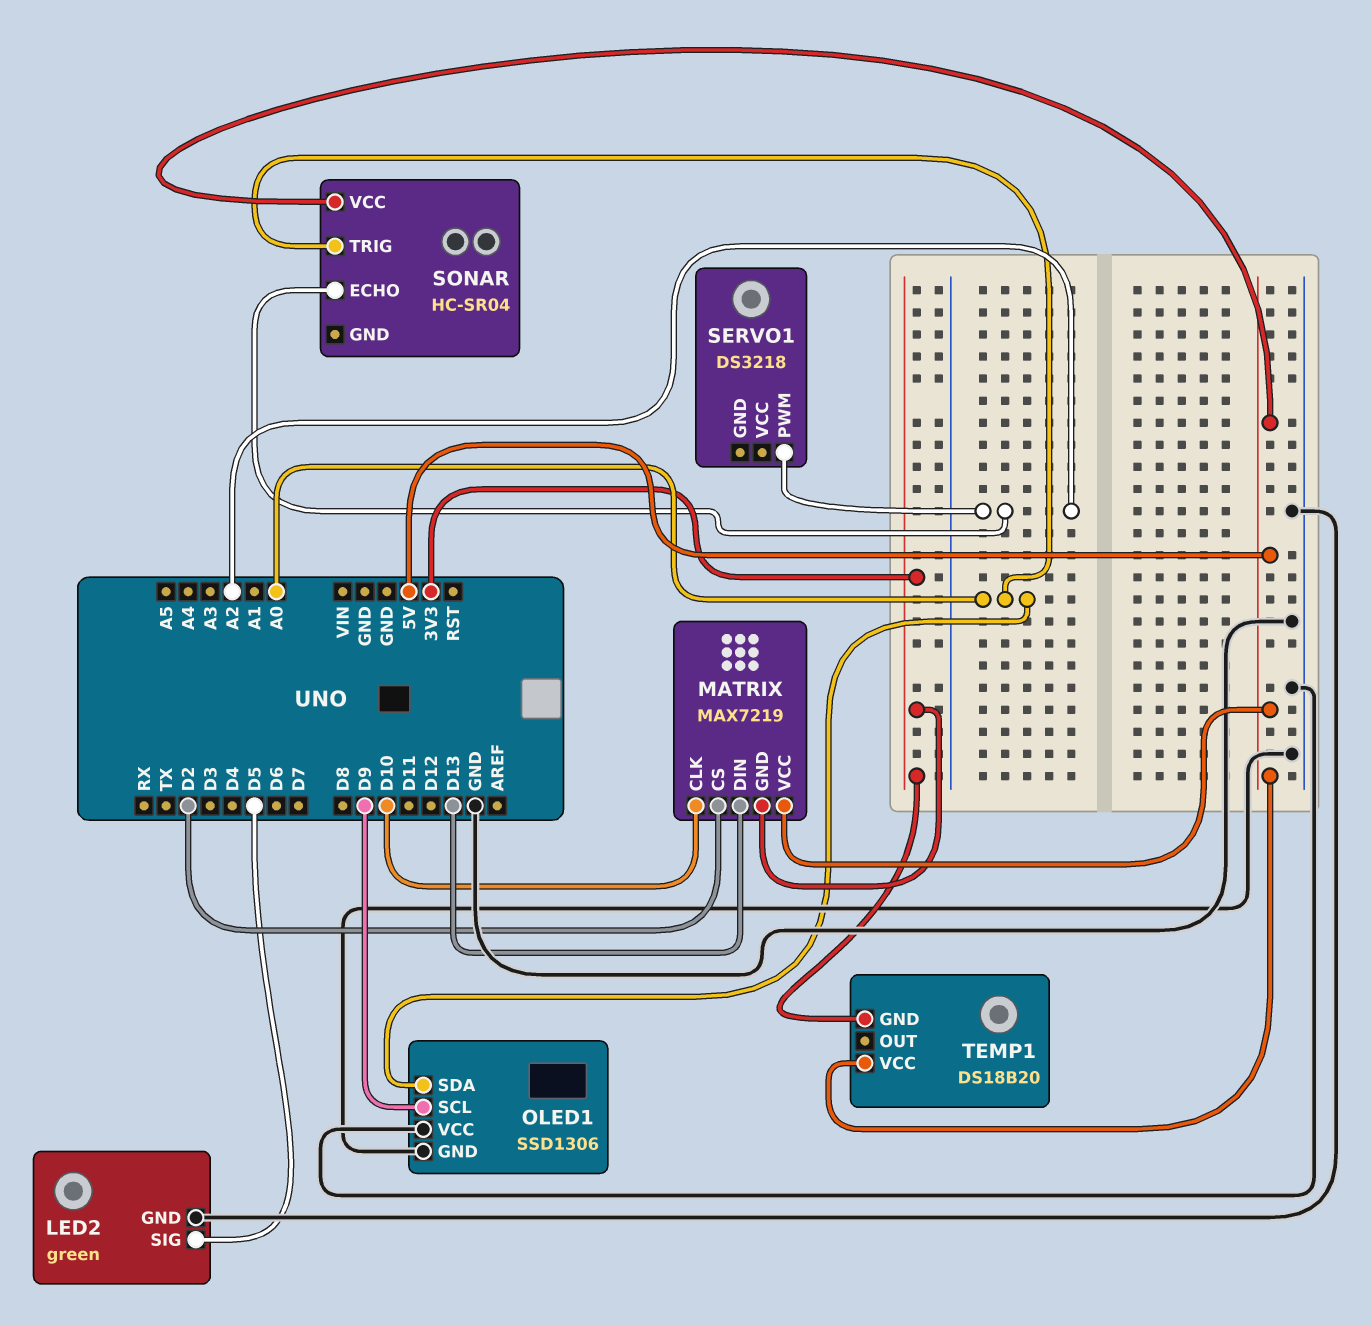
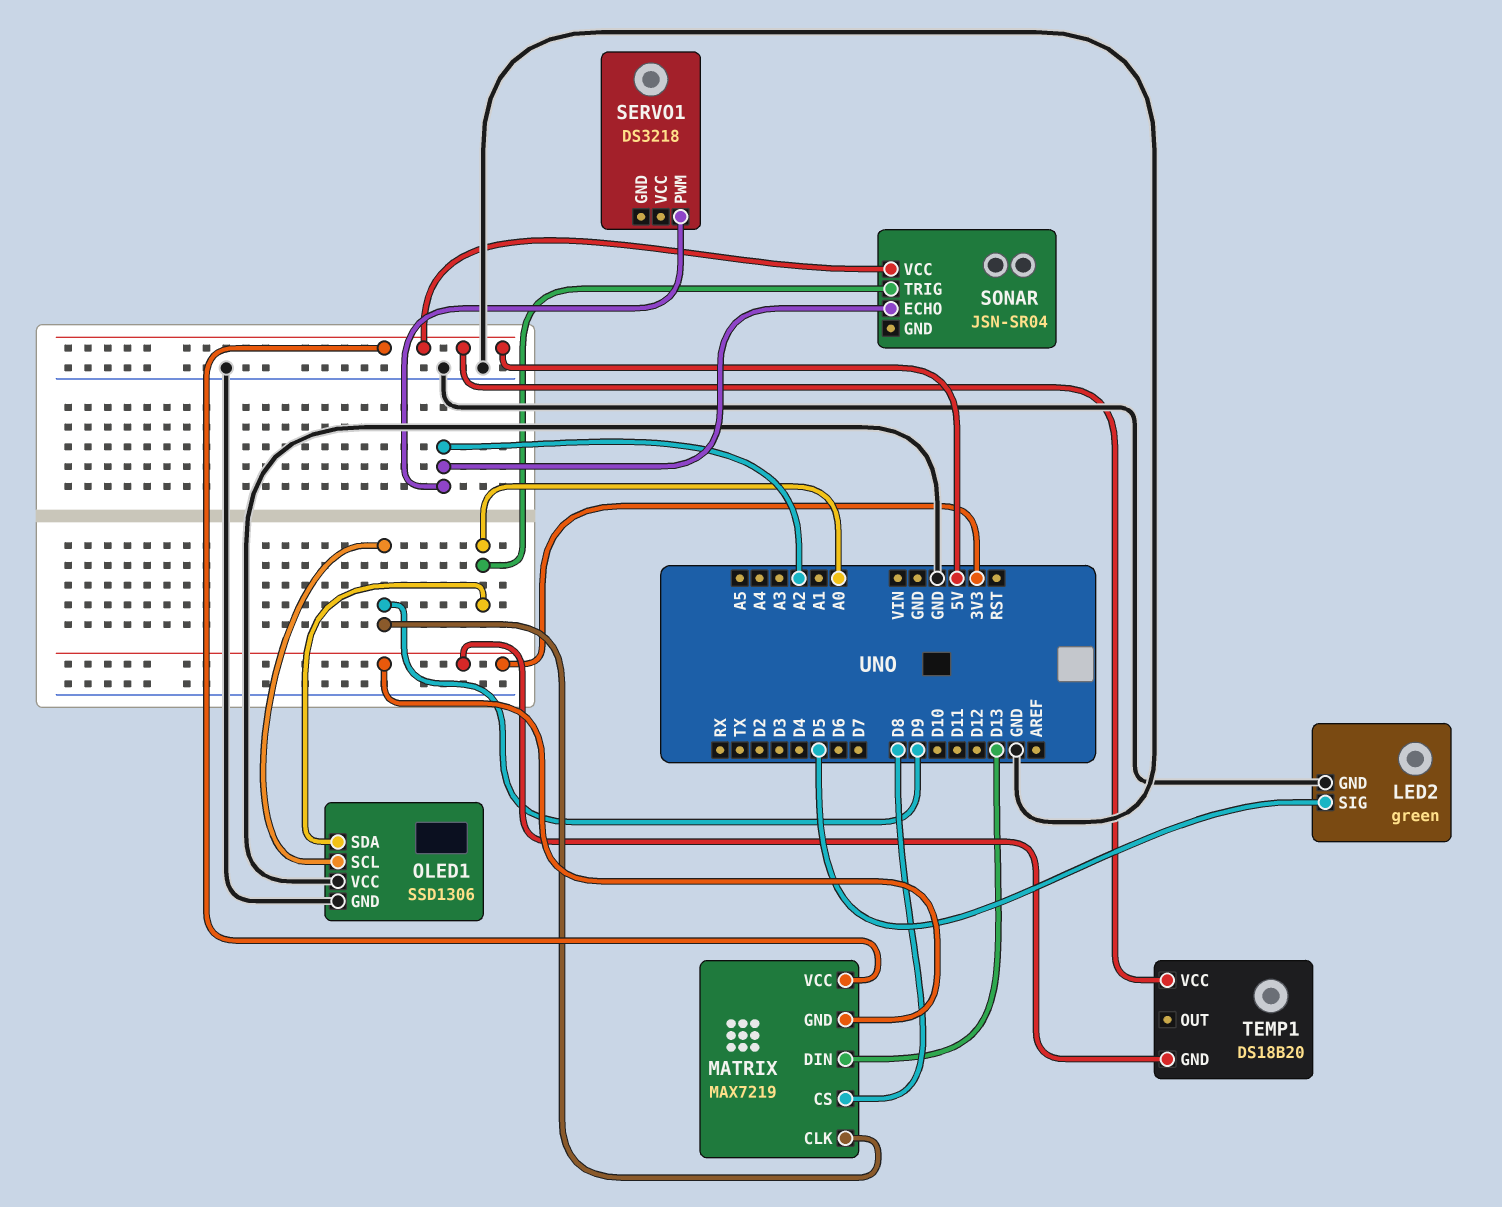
MATRIX pin CLK: D10 -> D9
MATRIX pin CS: D2 -> D8
SONAR: HC-SR04 -> JSN-SR04

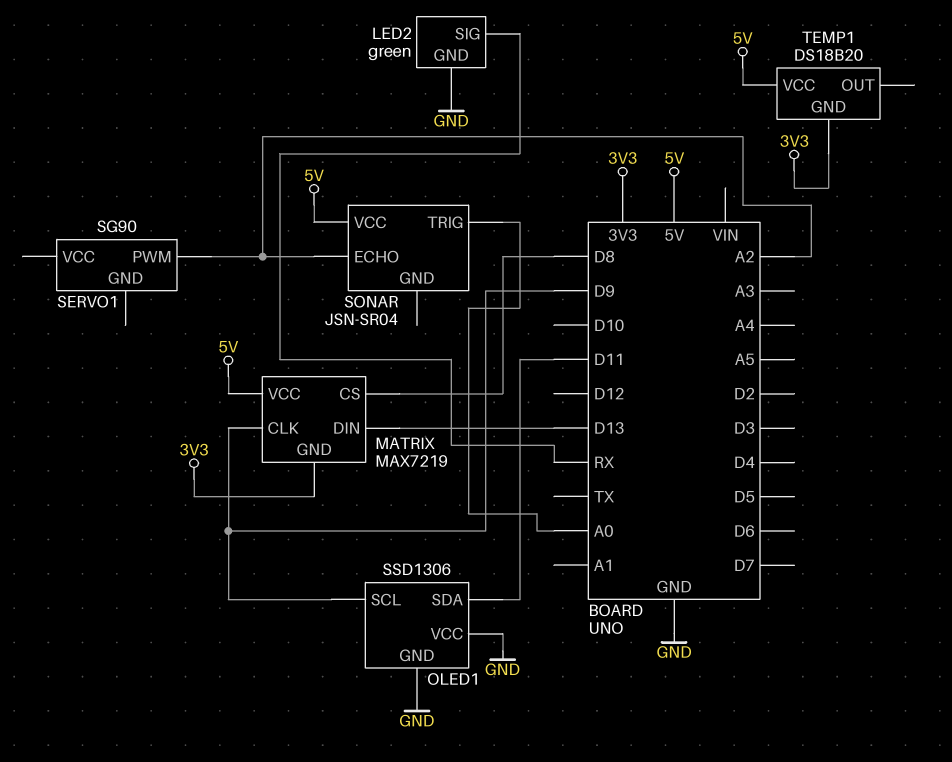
LED2 pin SIG: D5 -> RX
OLED1 pin SDA: A0 -> D11
SERVO1: DS3218 -> SG90

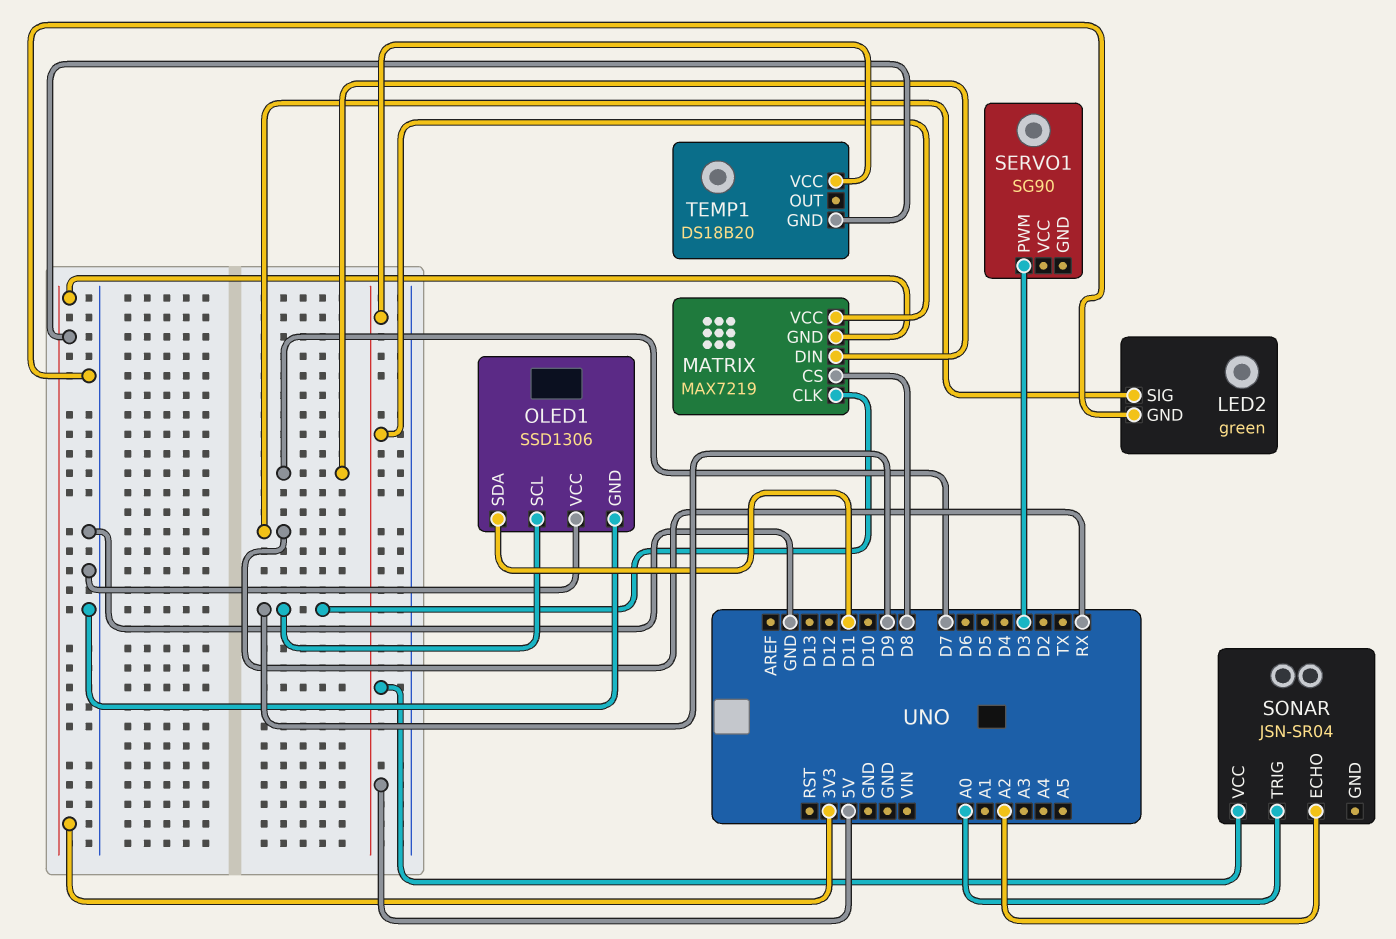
MATRIX pin DIN: D13 -> D7
SERVO1 pin PWM: A2 -> D3

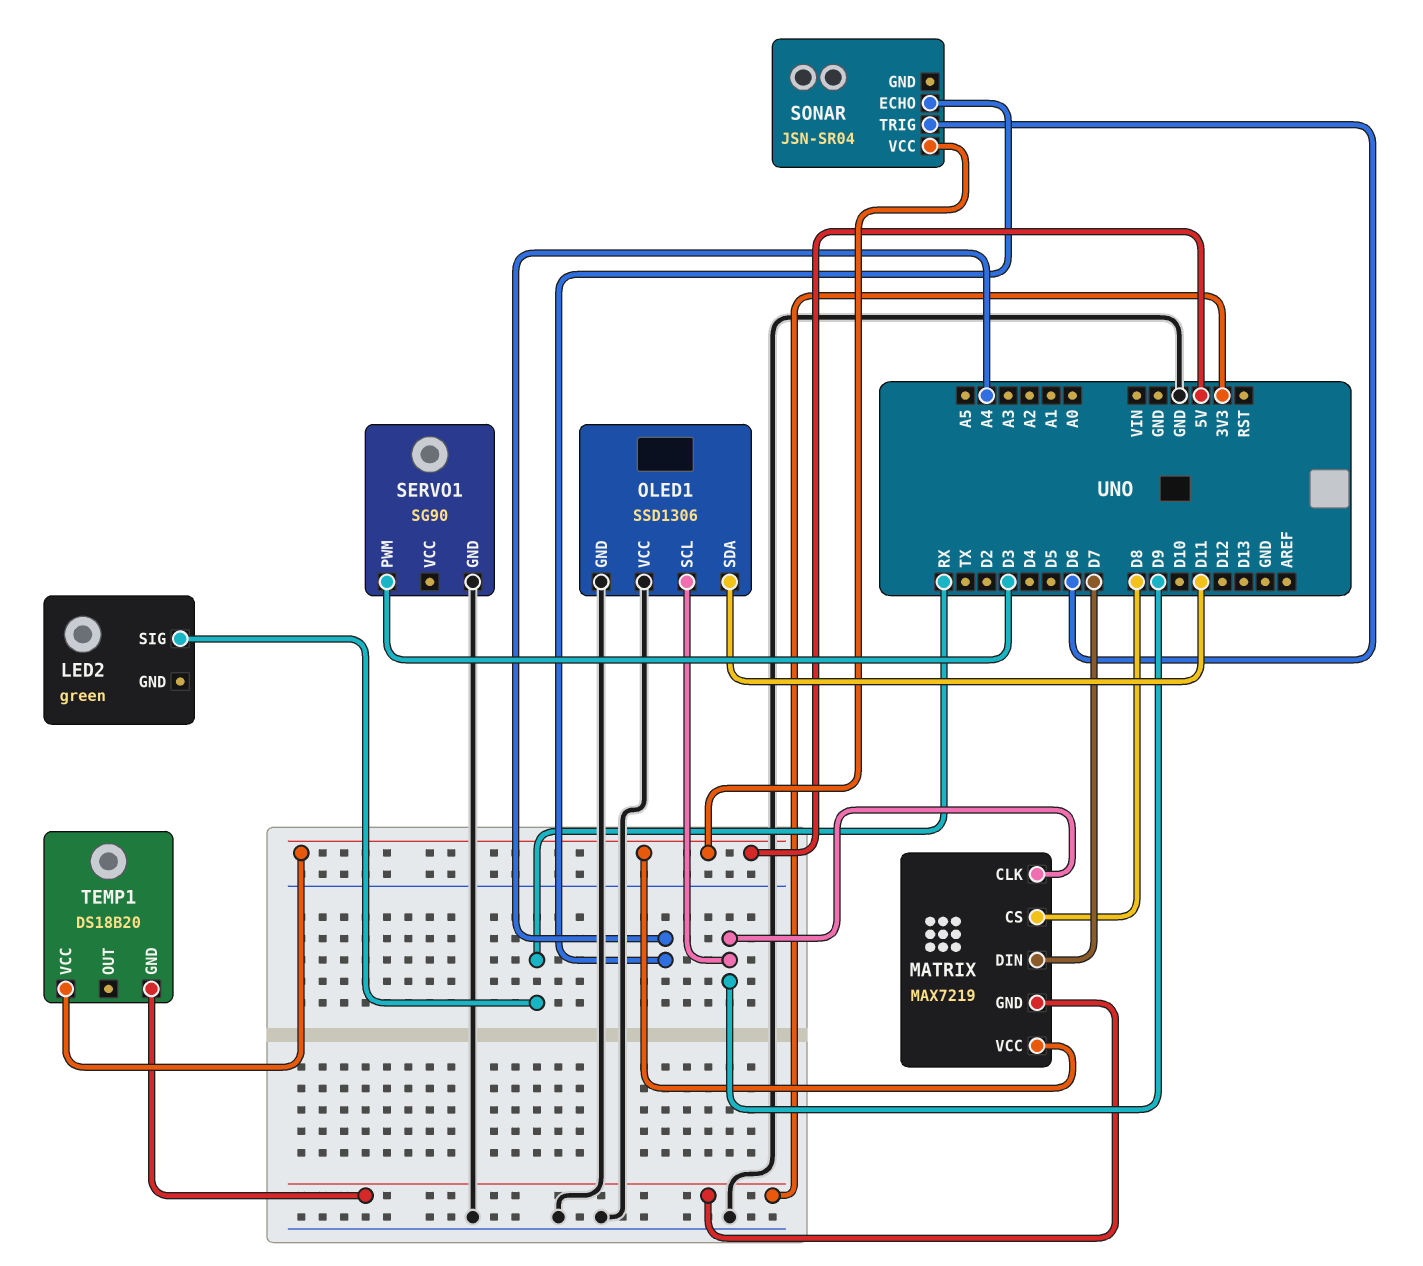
LED2 pin GND: GND -> none
SERVO1 pin GND: none -> GND
SONAR pin ECHO: A2 -> A4
SONAR pin TRIG: A0 -> D6

